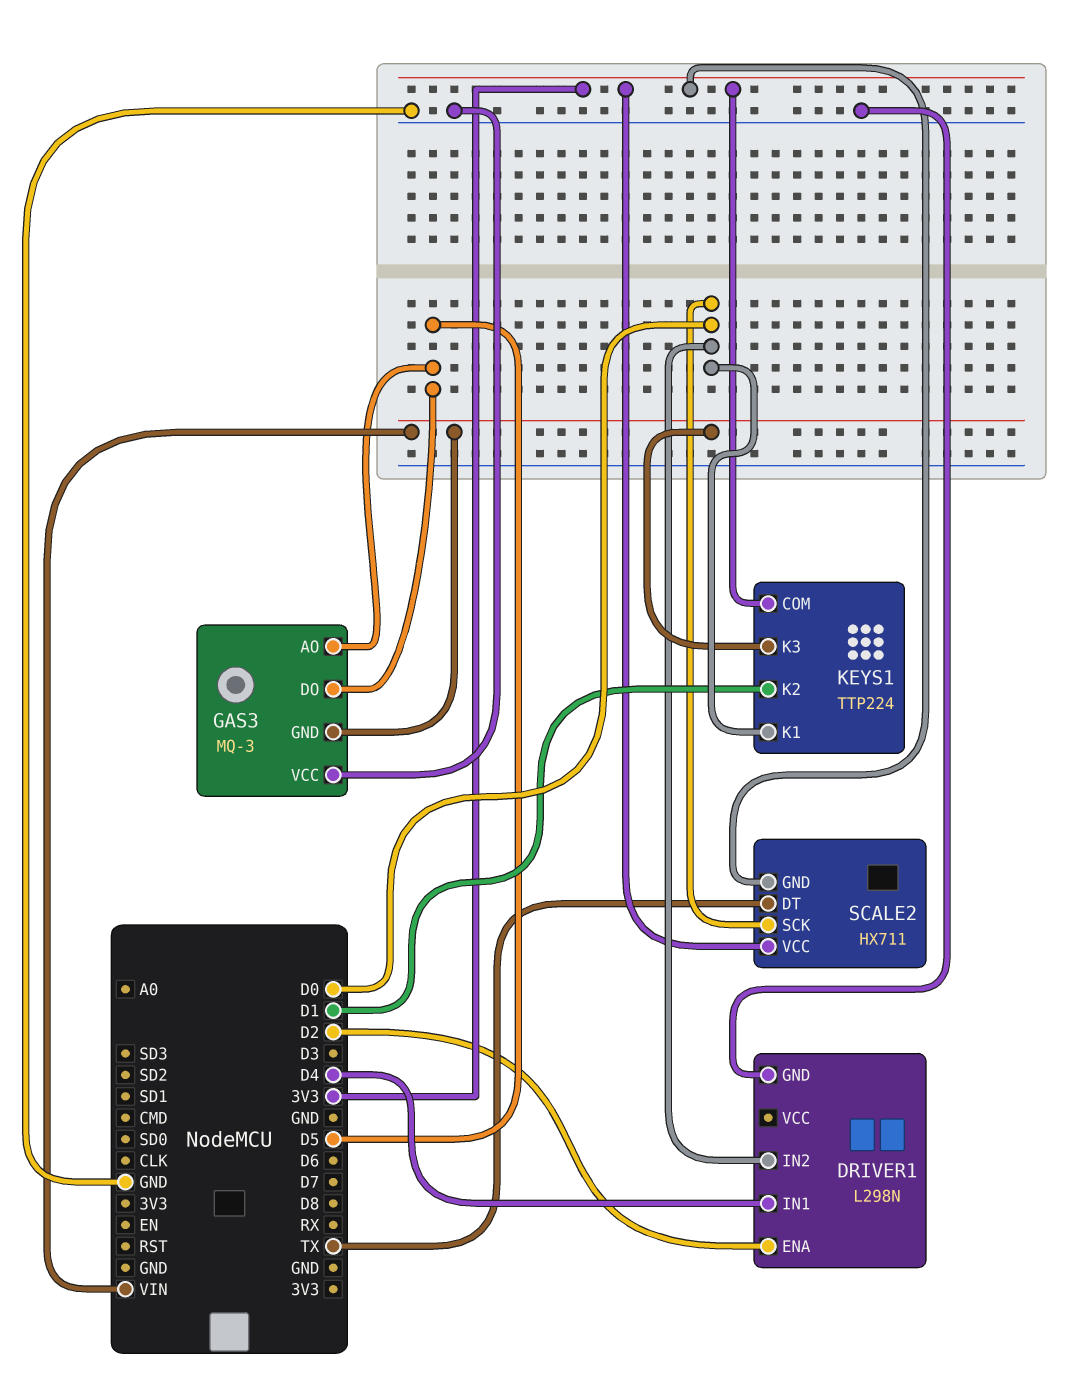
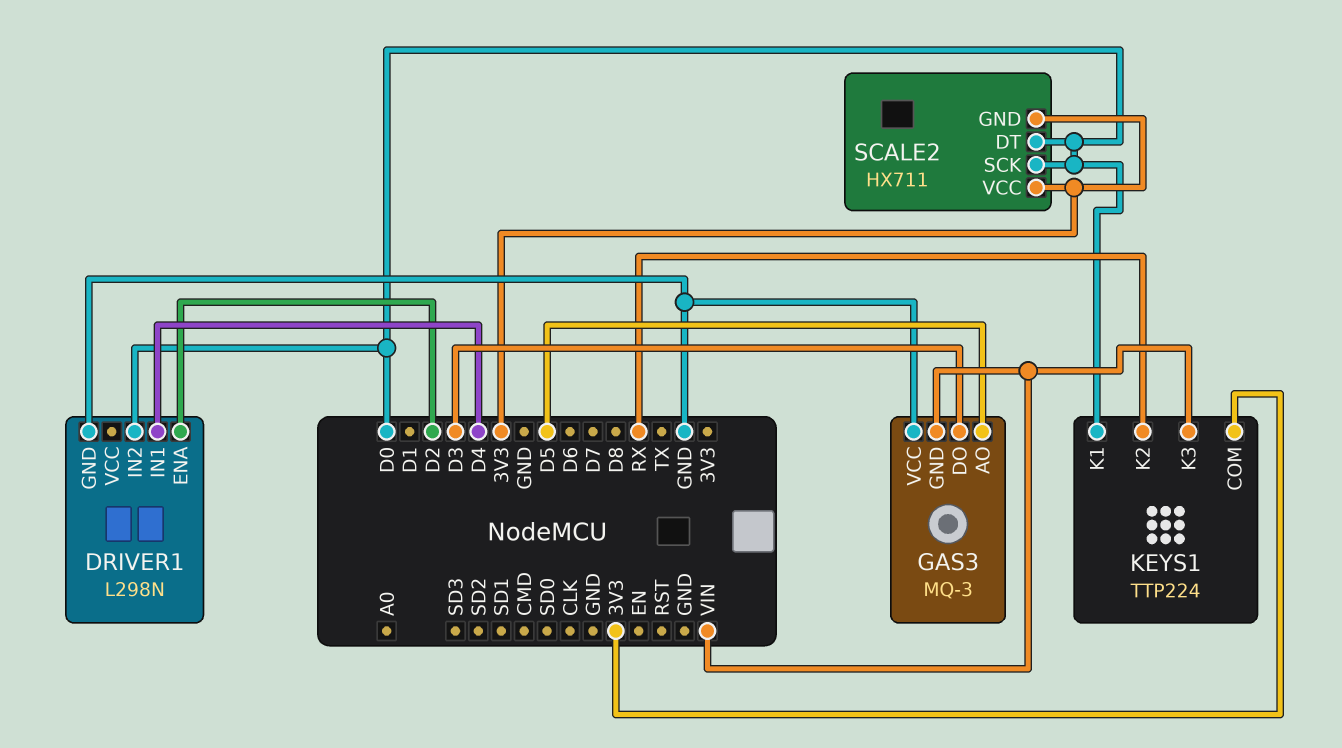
GAS3 pin DO: D5 -> D3
KEYS1 pin K2: D1 -> RX
SCALE2 pin DT: TX -> D0

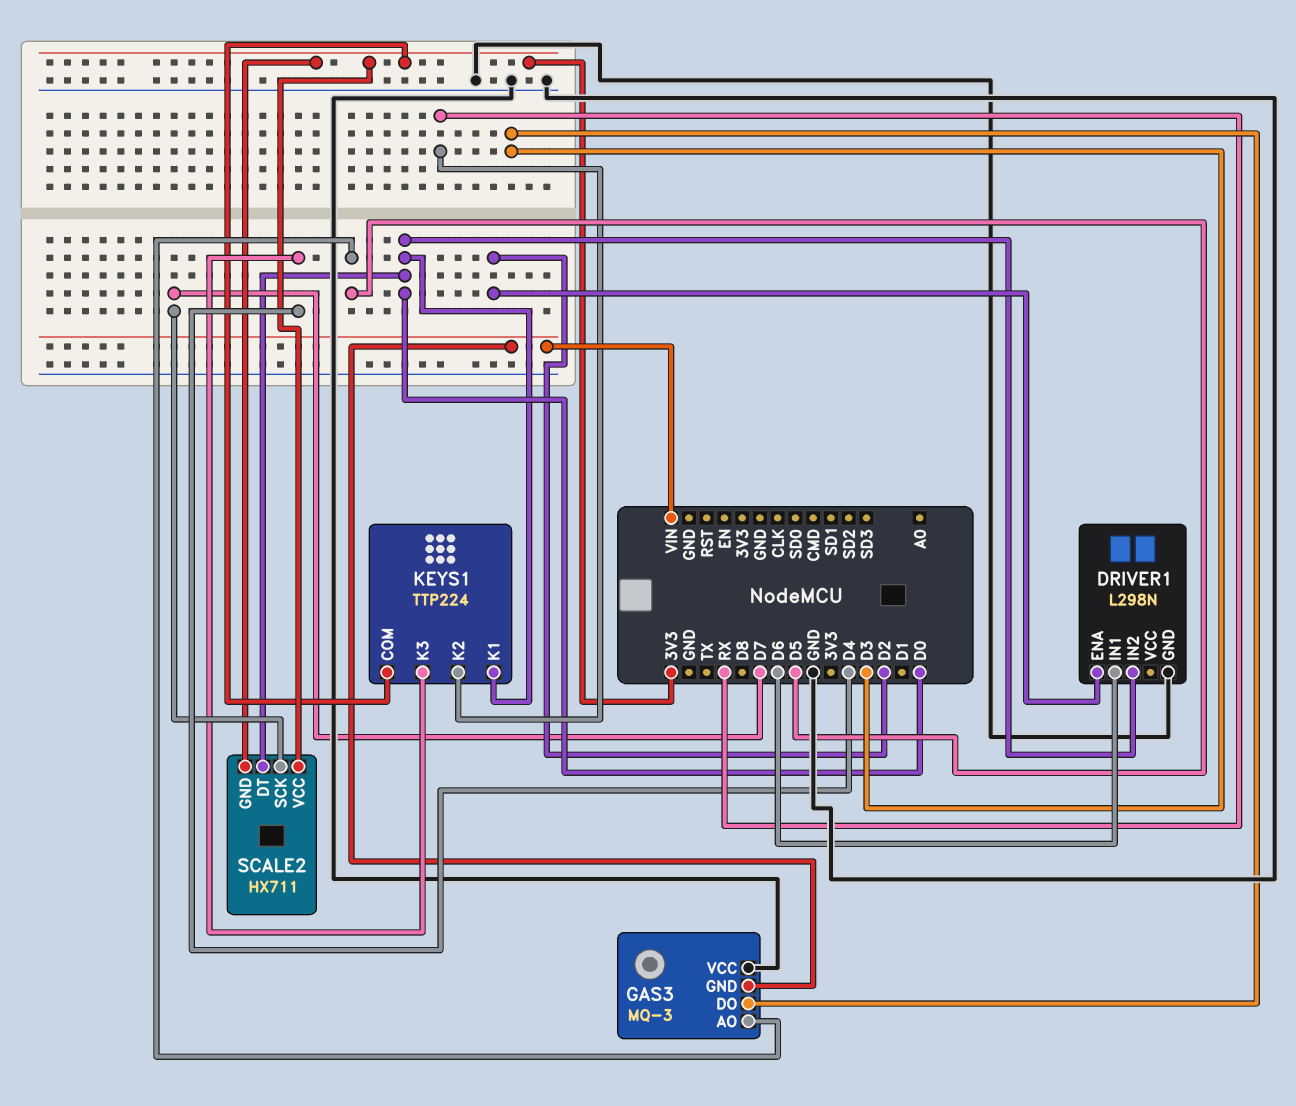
DRIVER1 pin IN1: D4 -> D6
KEYS1 pin K3: VIN -> D4
SCALE2 pin SCK: D0 -> D7

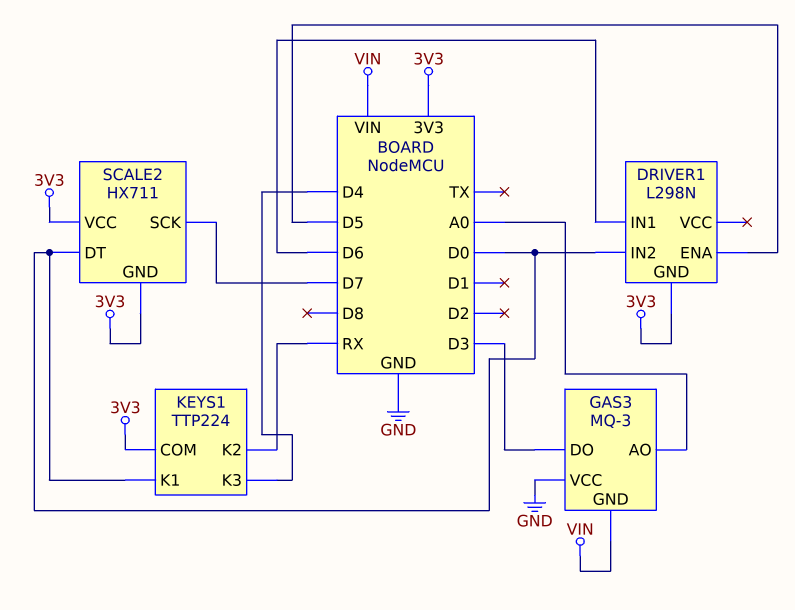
DRIVER1 pin ENA: D2 -> D5
DRIVER1 pin GND: GND -> 3V3
GAS3 pin AO: D5 -> A0

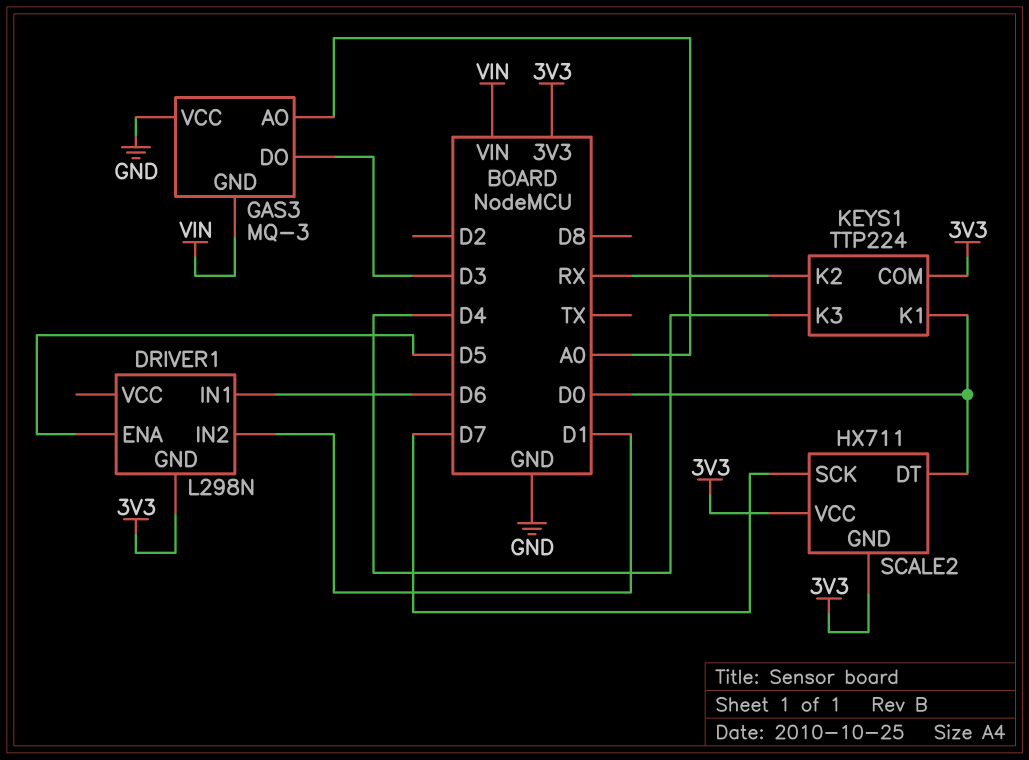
DRIVER1 pin IN2: D0 -> D1

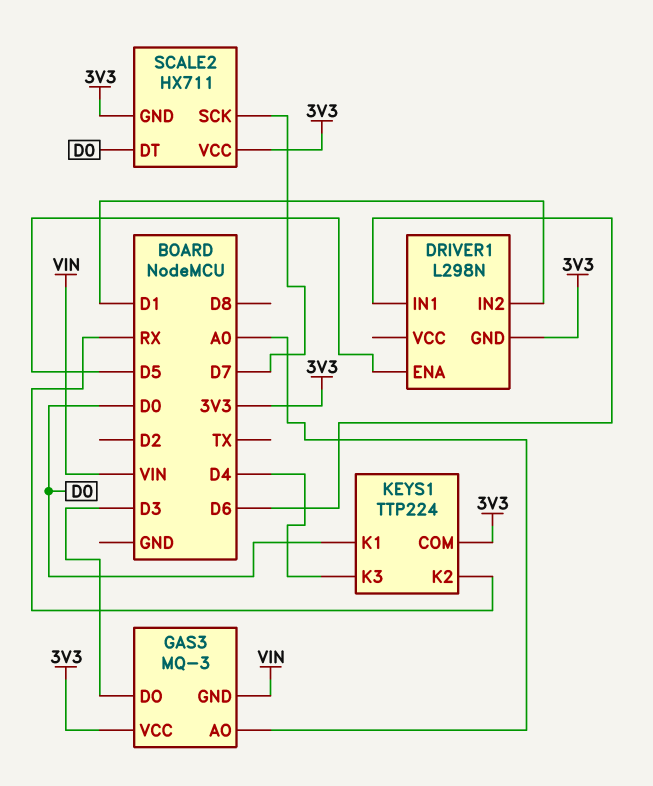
GAS3 pin VCC: GND -> 3V3

